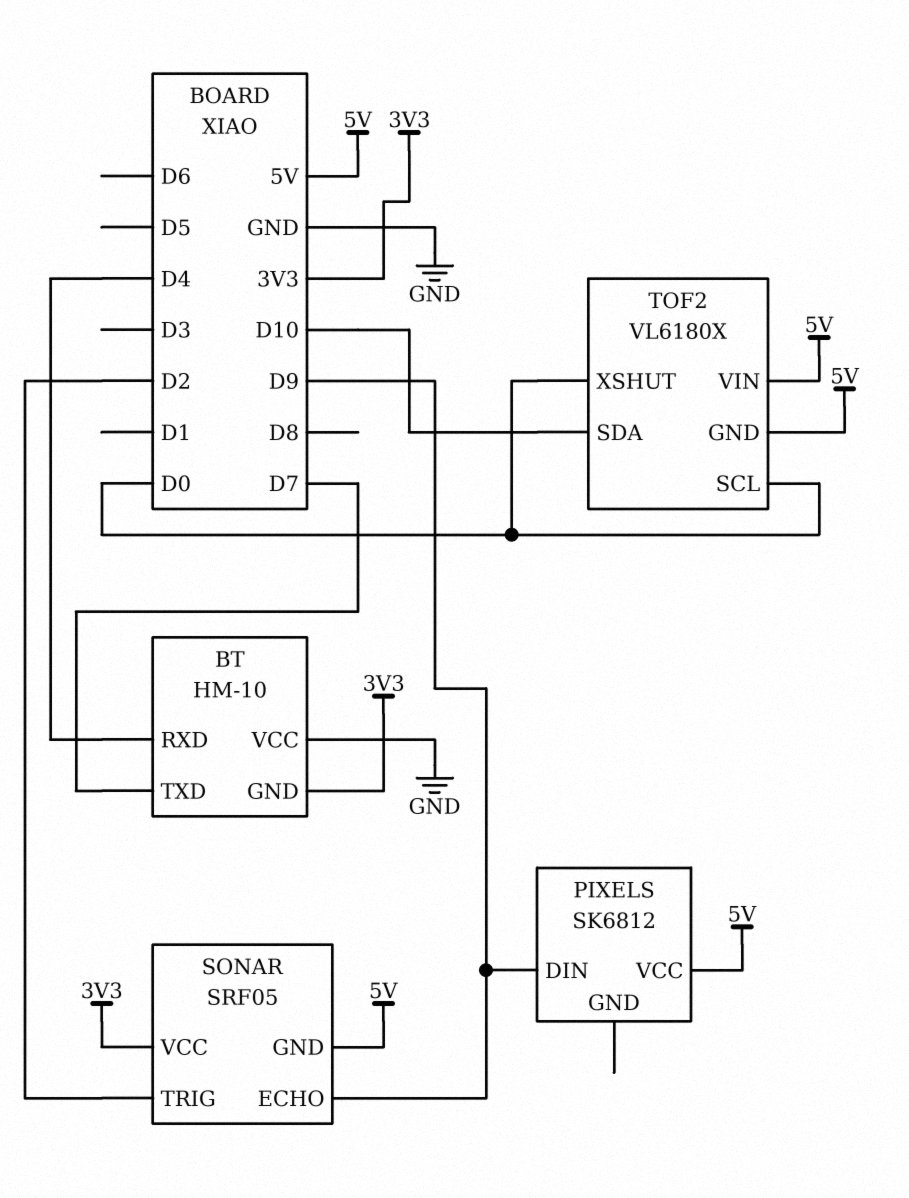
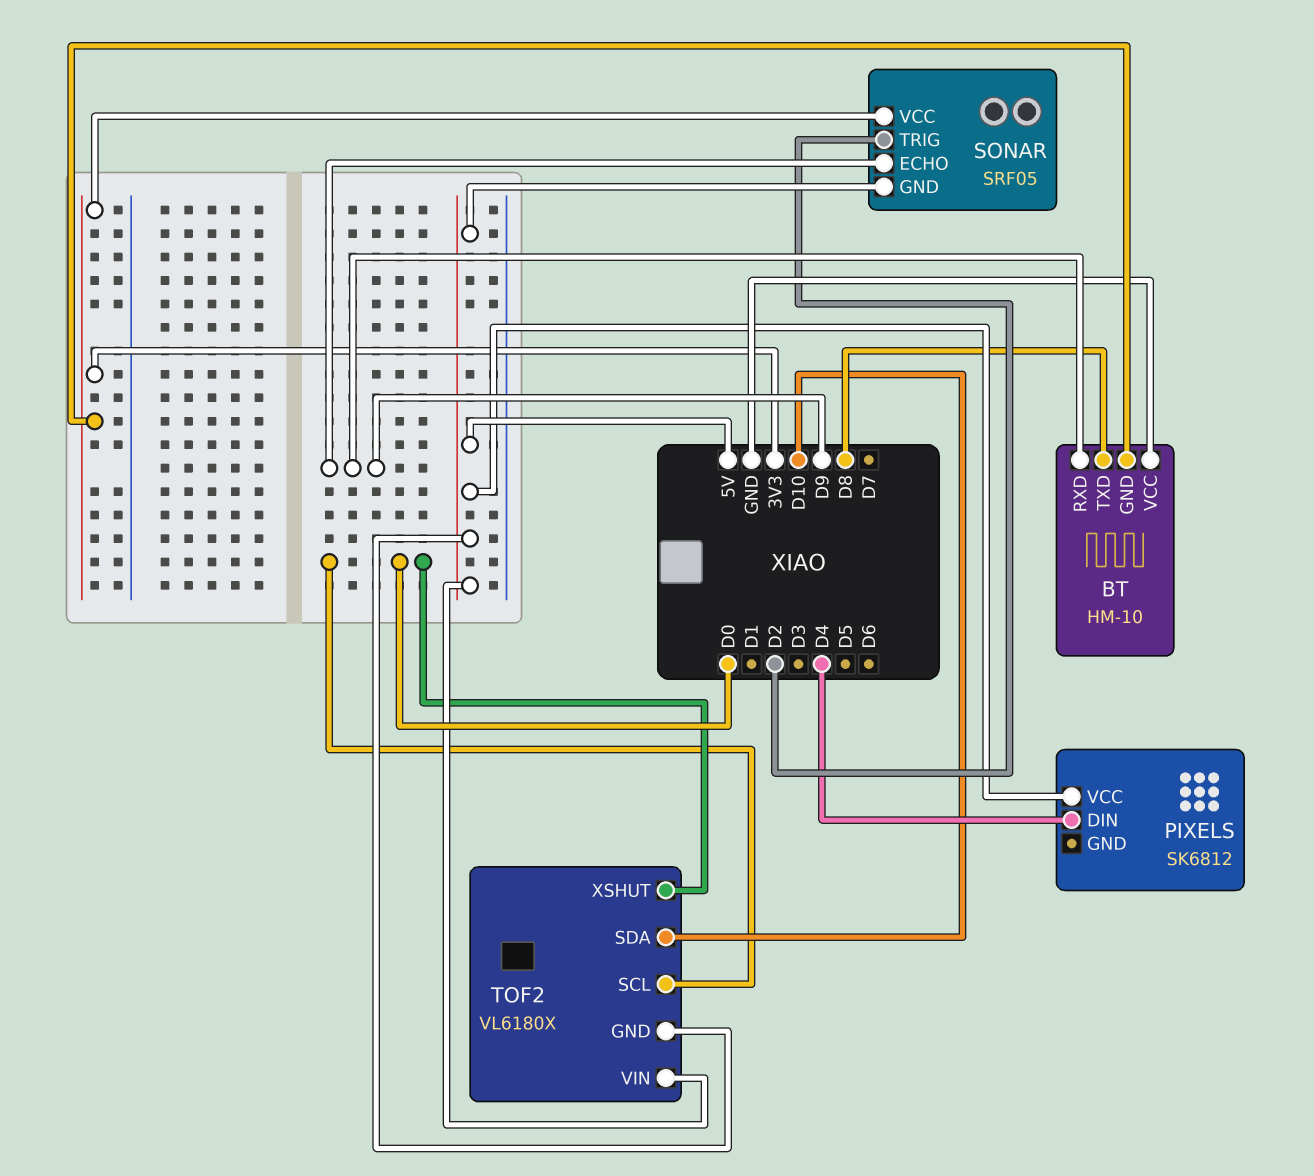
BT pin RXD: D4 -> D9
BT pin TXD: D7 -> D8
PIXELS pin DIN: D9 -> D4

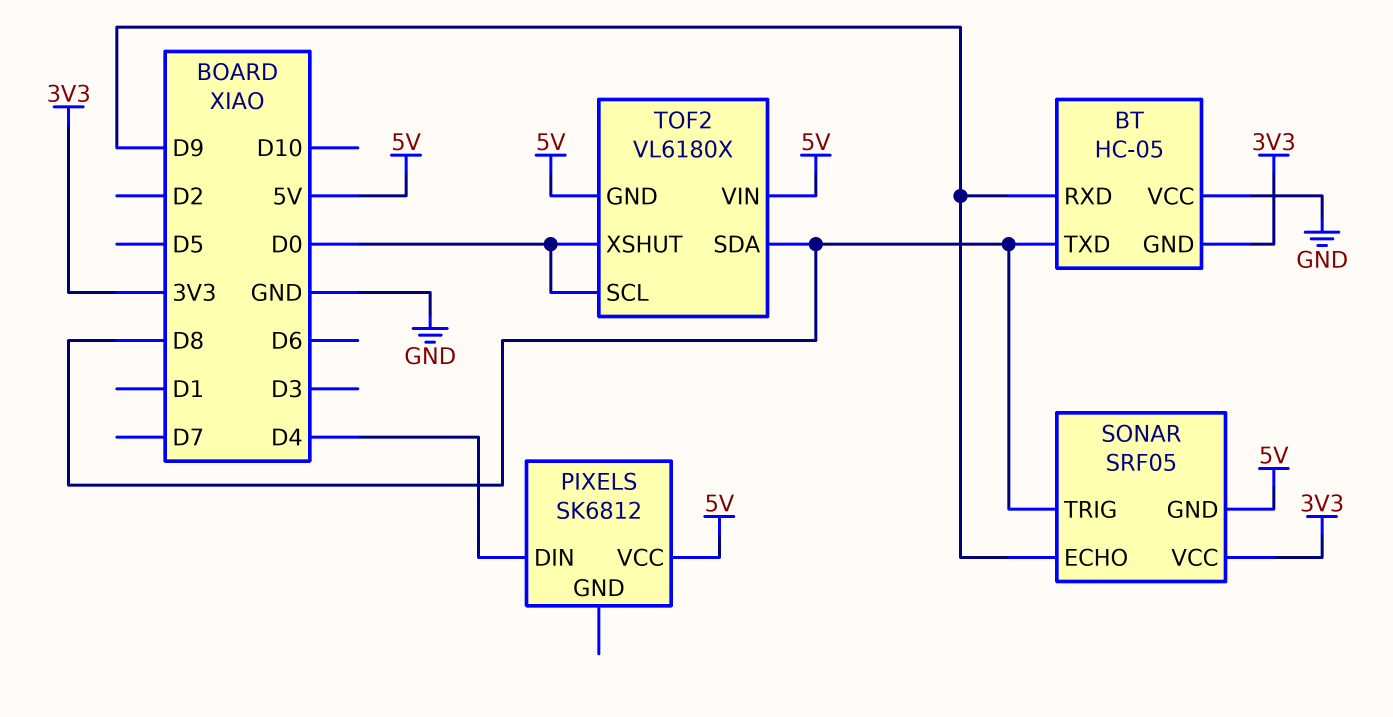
BT: HM-10 -> HC-05
SONAR pin TRIG: D2 -> D8
TOF2 pin SDA: D10 -> D8

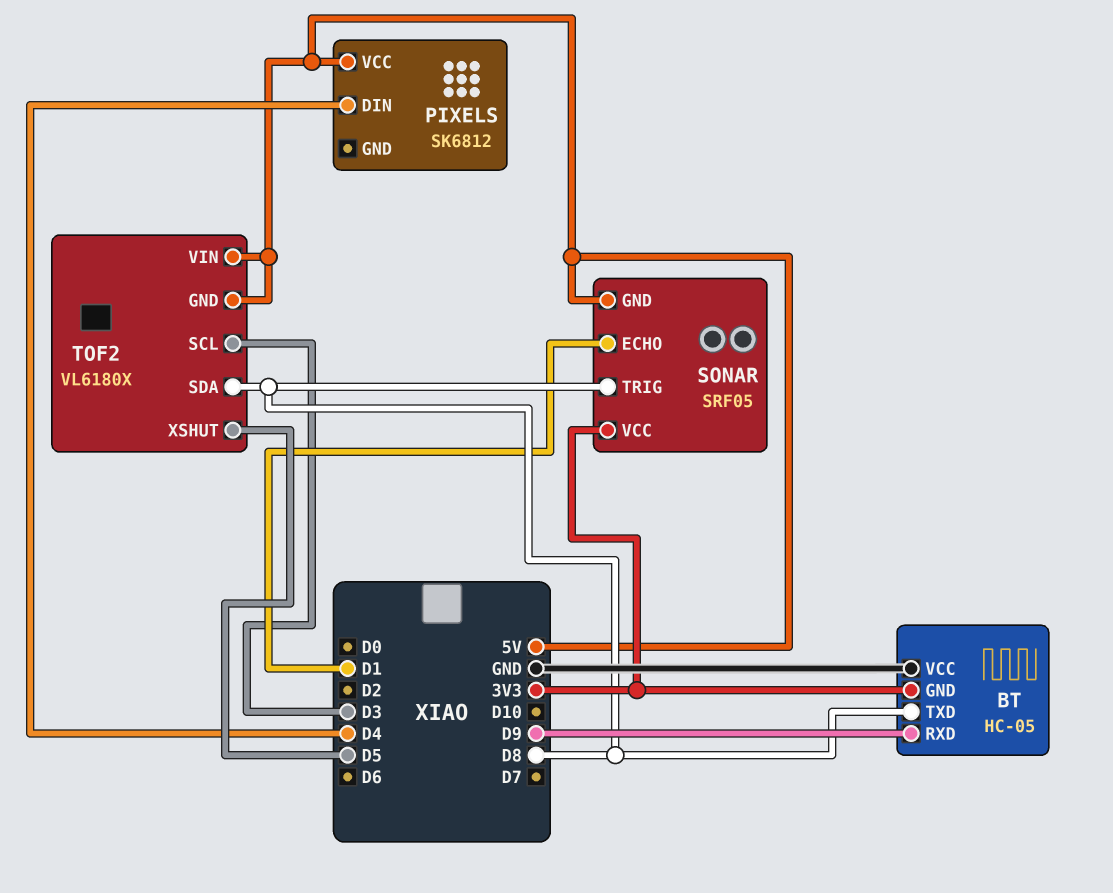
SONAR pin ECHO: D9 -> D1
TOF2 pin SCL: D0 -> D3
TOF2 pin XSHUT: D0 -> D5

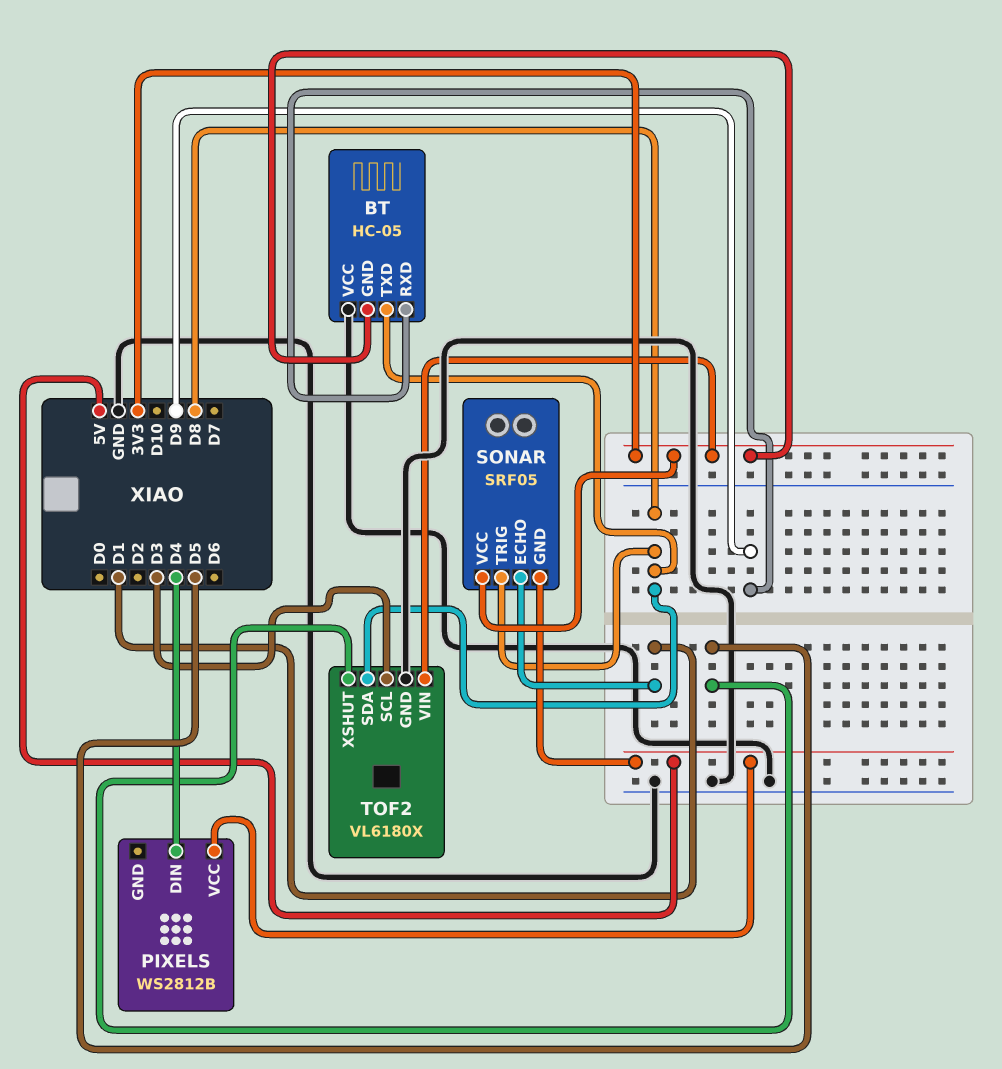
PIXELS: SK6812 -> WS2812B
TOF2 pin GND: 5V -> GND
TOF2 pin VIN: 5V -> 3V3

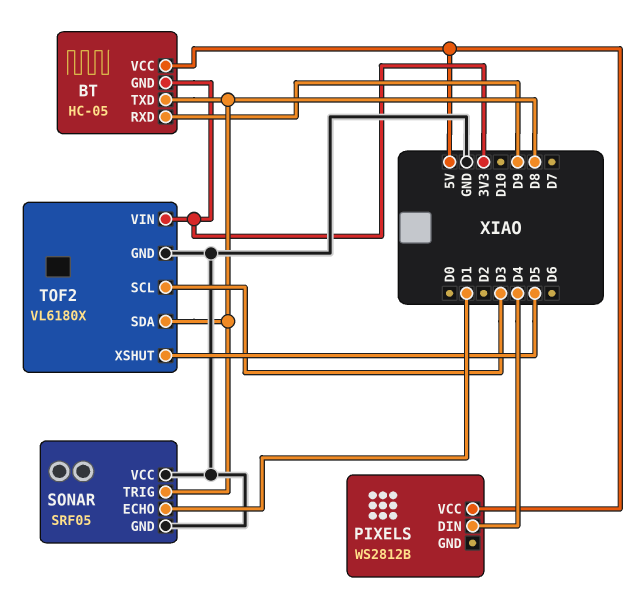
BT pin VCC: GND -> 5V
SONAR pin GND: 5V -> GND
SONAR pin VCC: 3V3 -> GND

